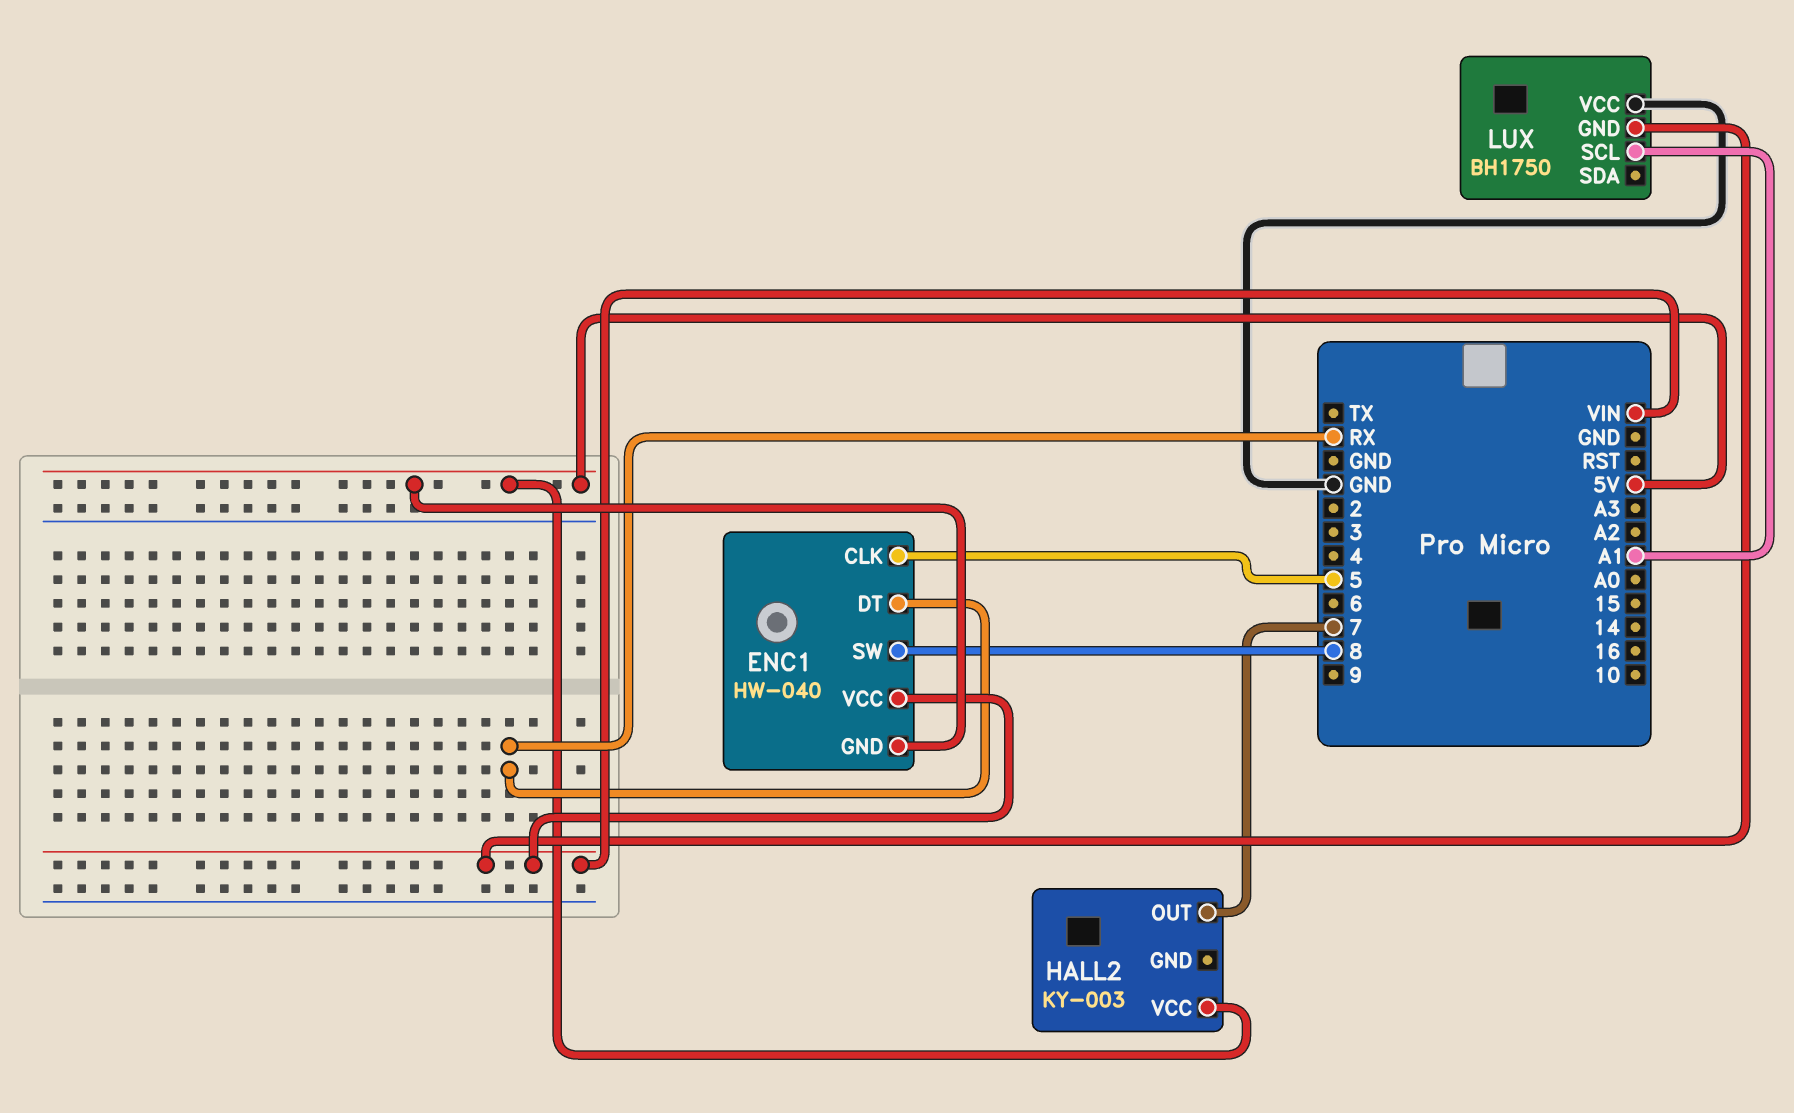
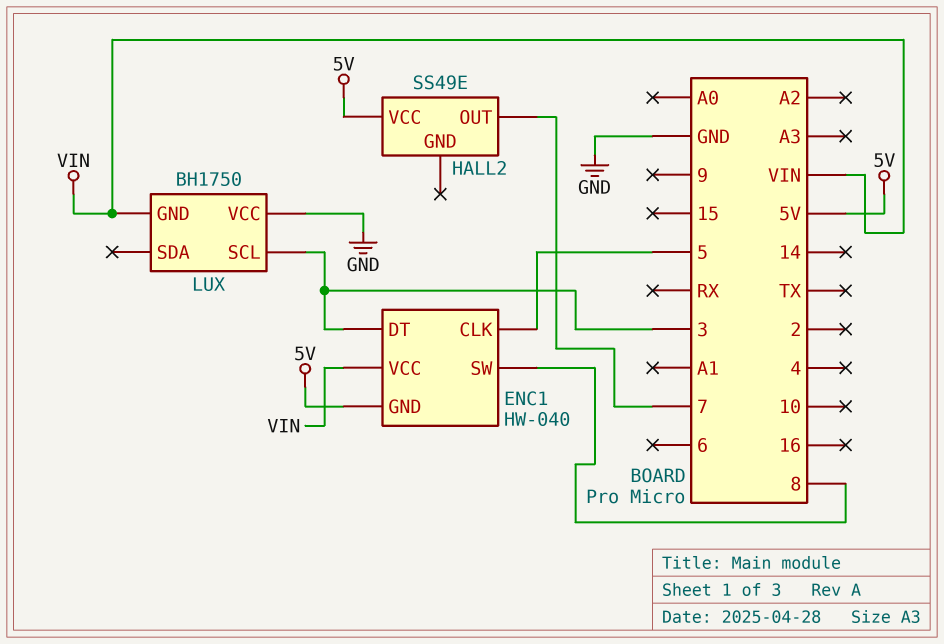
ENC1 pin DT: RX -> 3
HALL2: KY-003 -> SS49E
LUX pin SCL: A1 -> 3

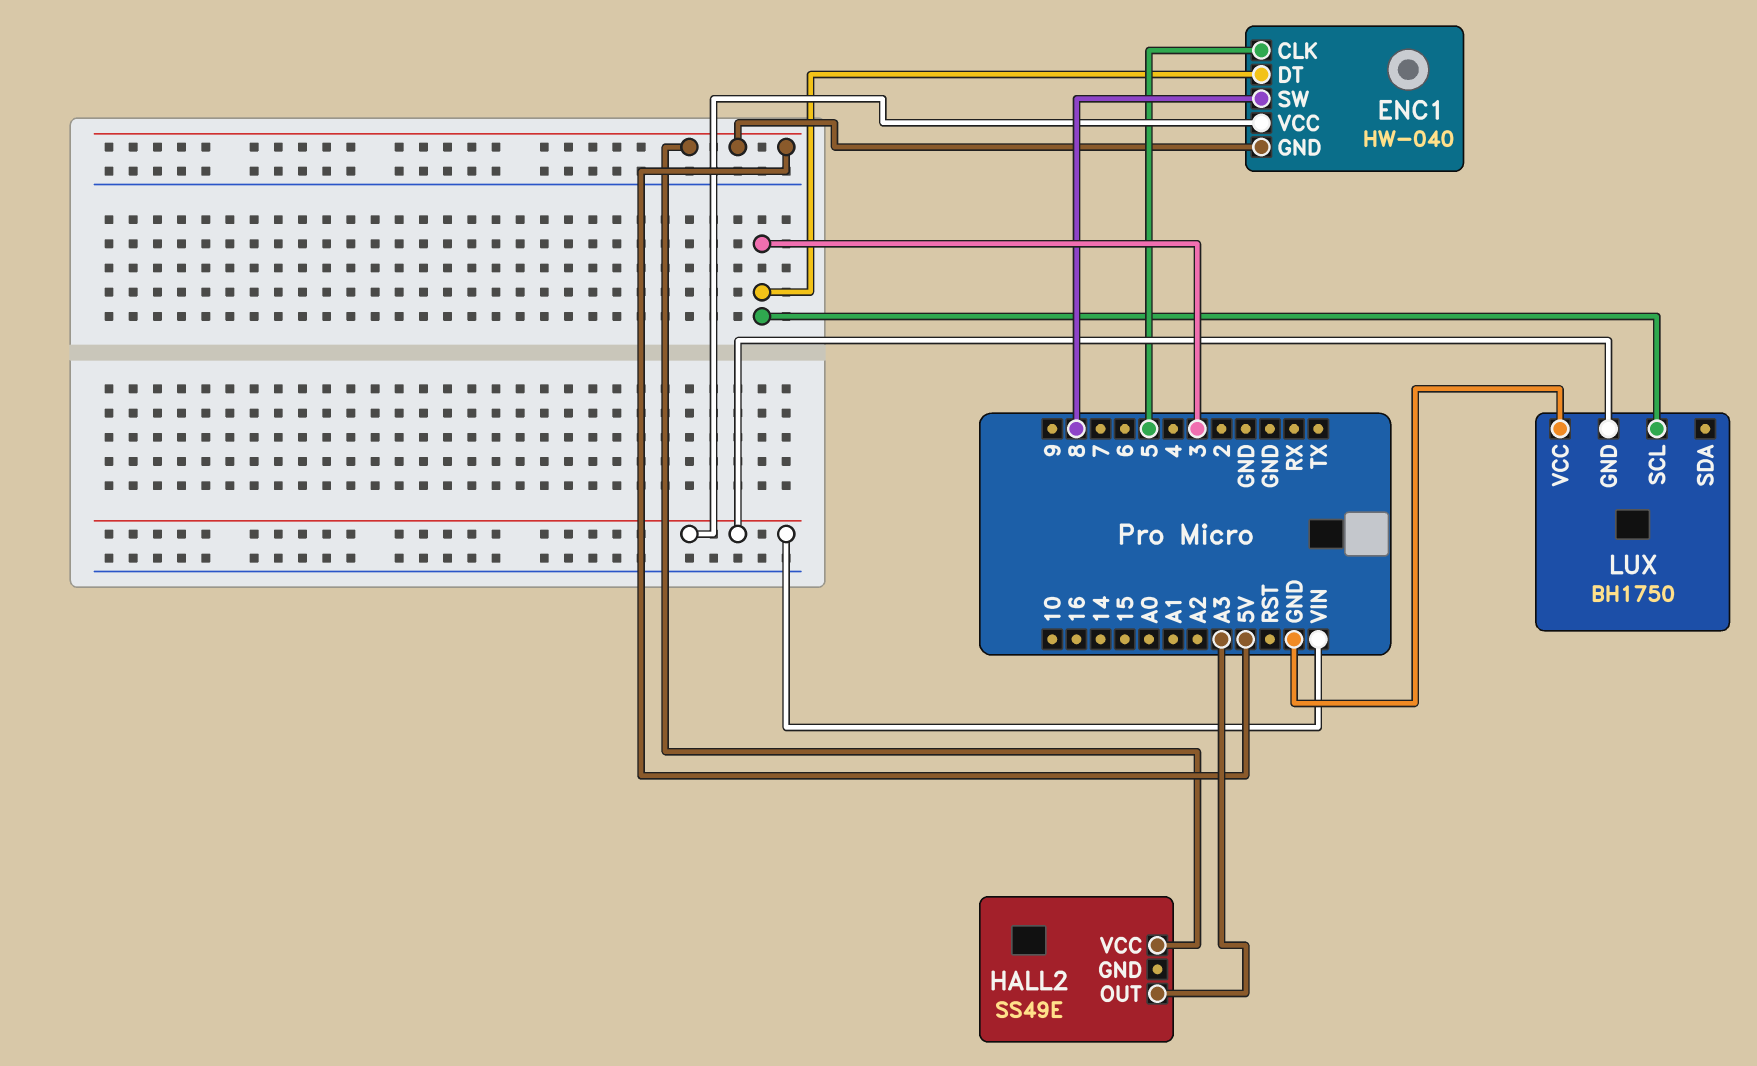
HALL2 pin OUT: 7 -> A3

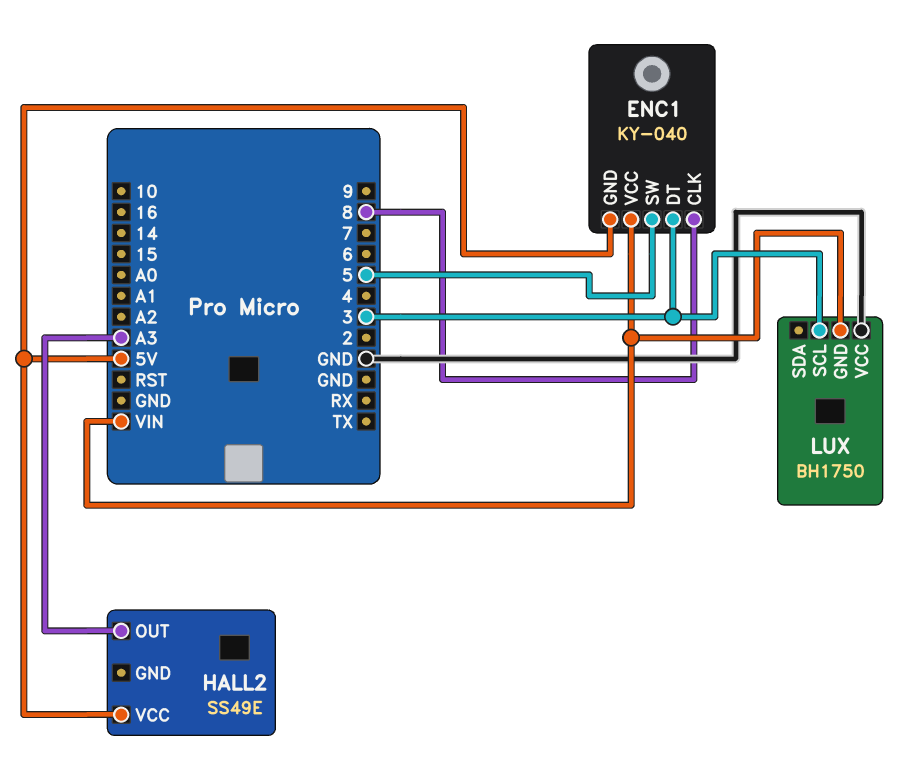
ENC1: HW-040 -> KY-040
ENC1 pin CLK: 5 -> 8
ENC1 pin SW: 8 -> 5

